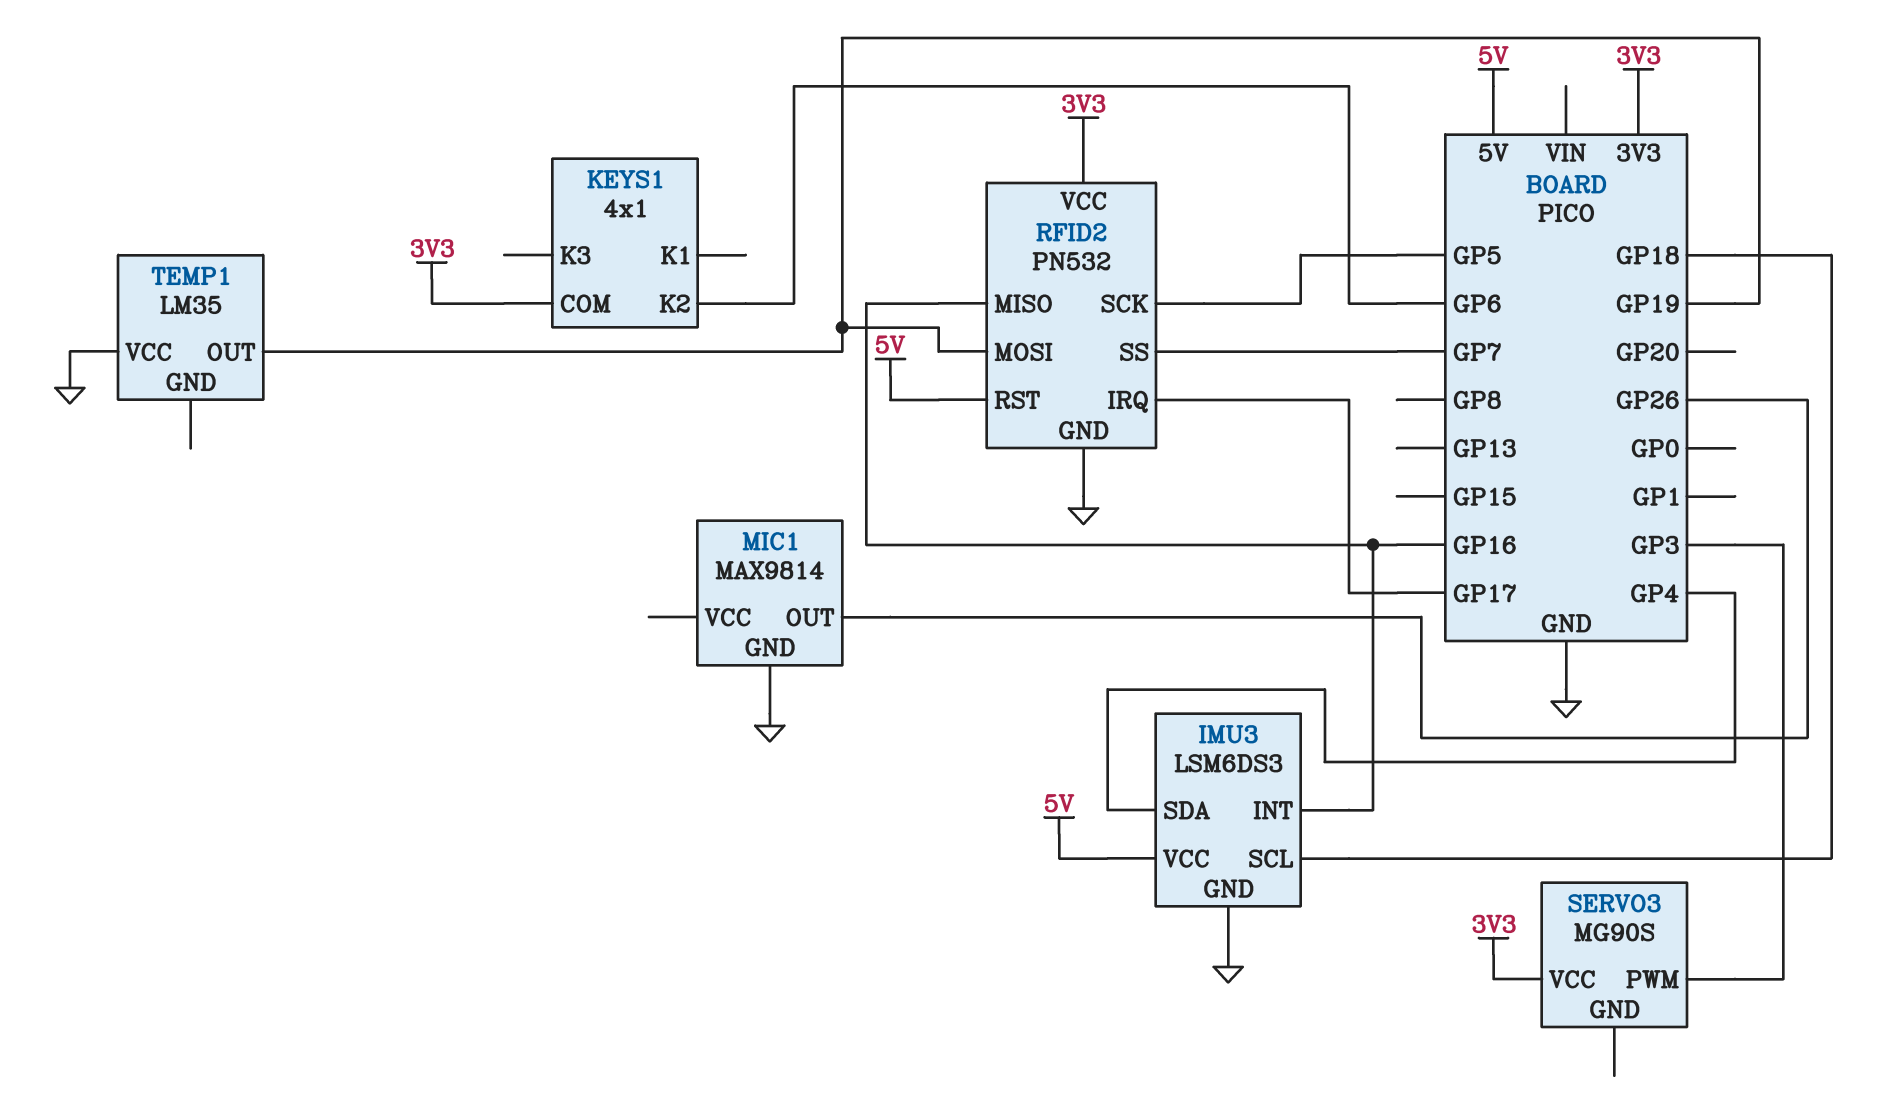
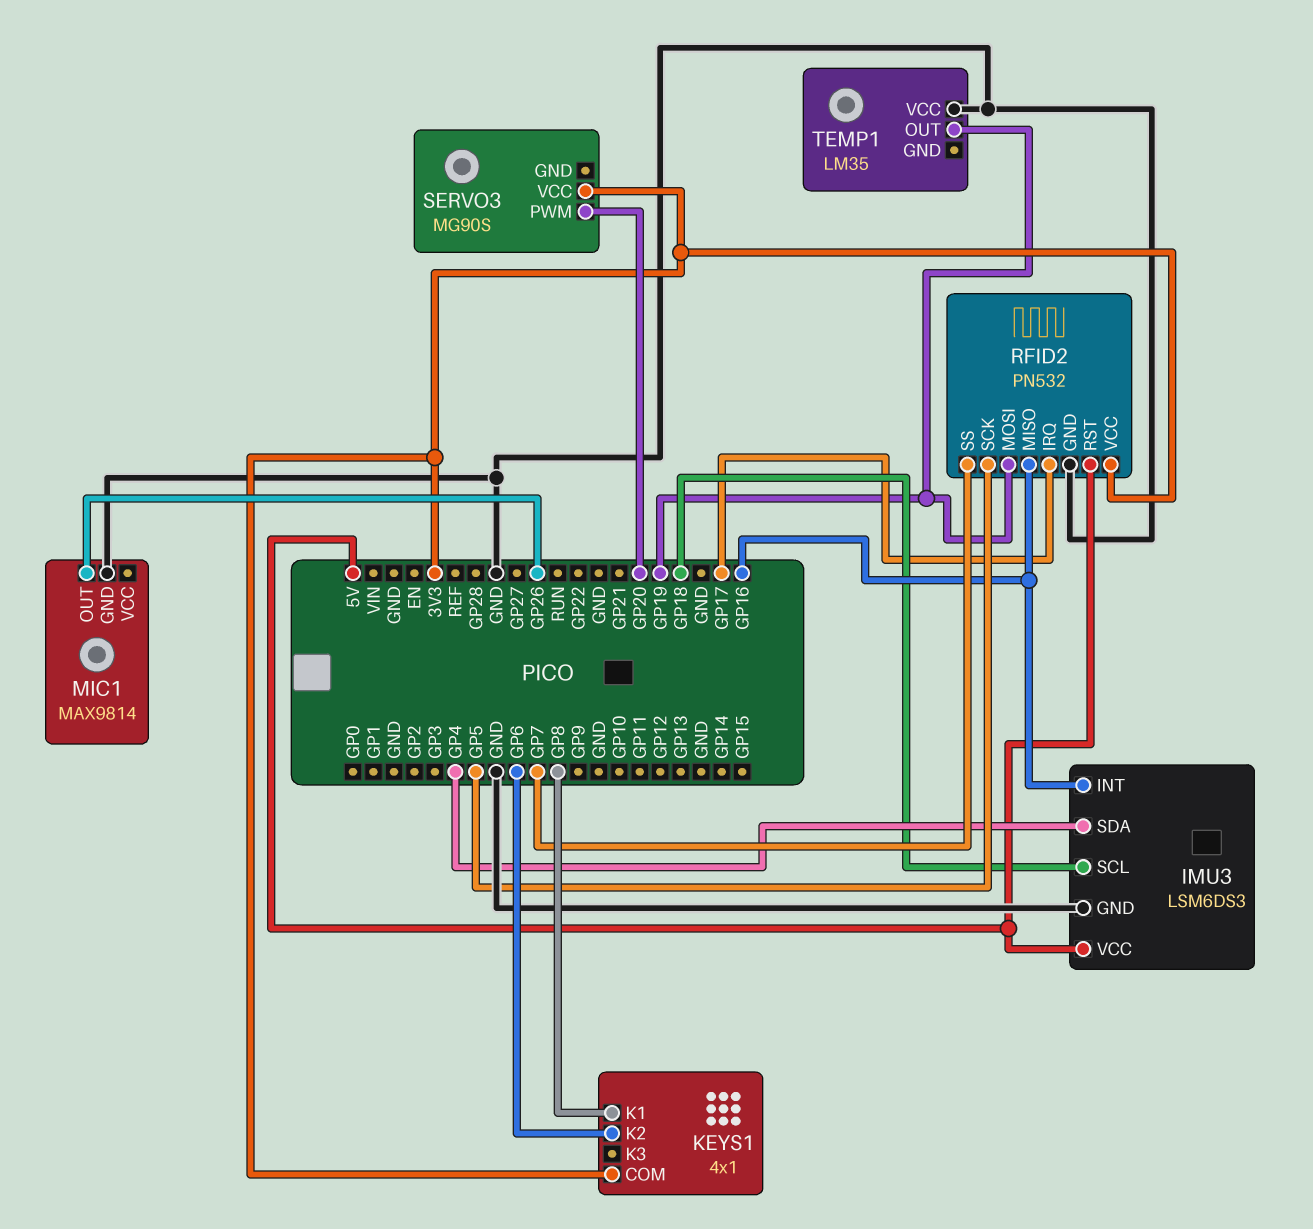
KEYS1 pin K1: none -> GP8
SERVO3 pin PWM: GP3 -> GP20

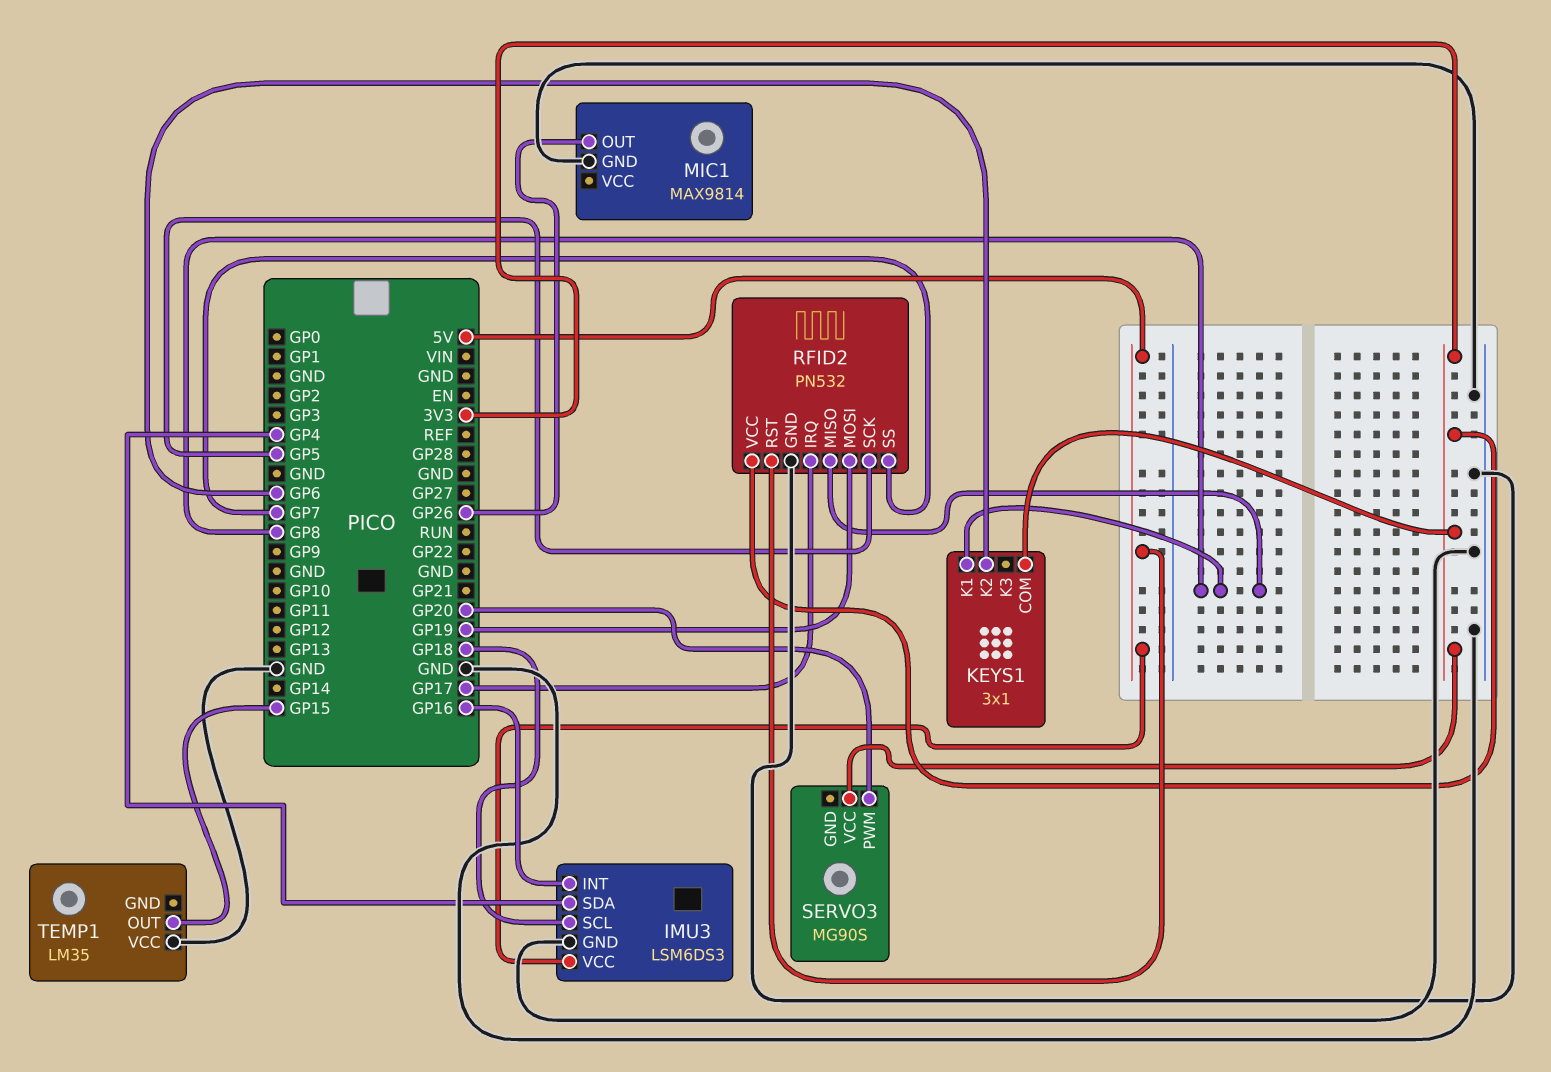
KEYS1: 4x1 -> 3x1
RFID2 pin MISO: GP16 -> GP8
TEMP1 pin OUT: GP19 -> GP15

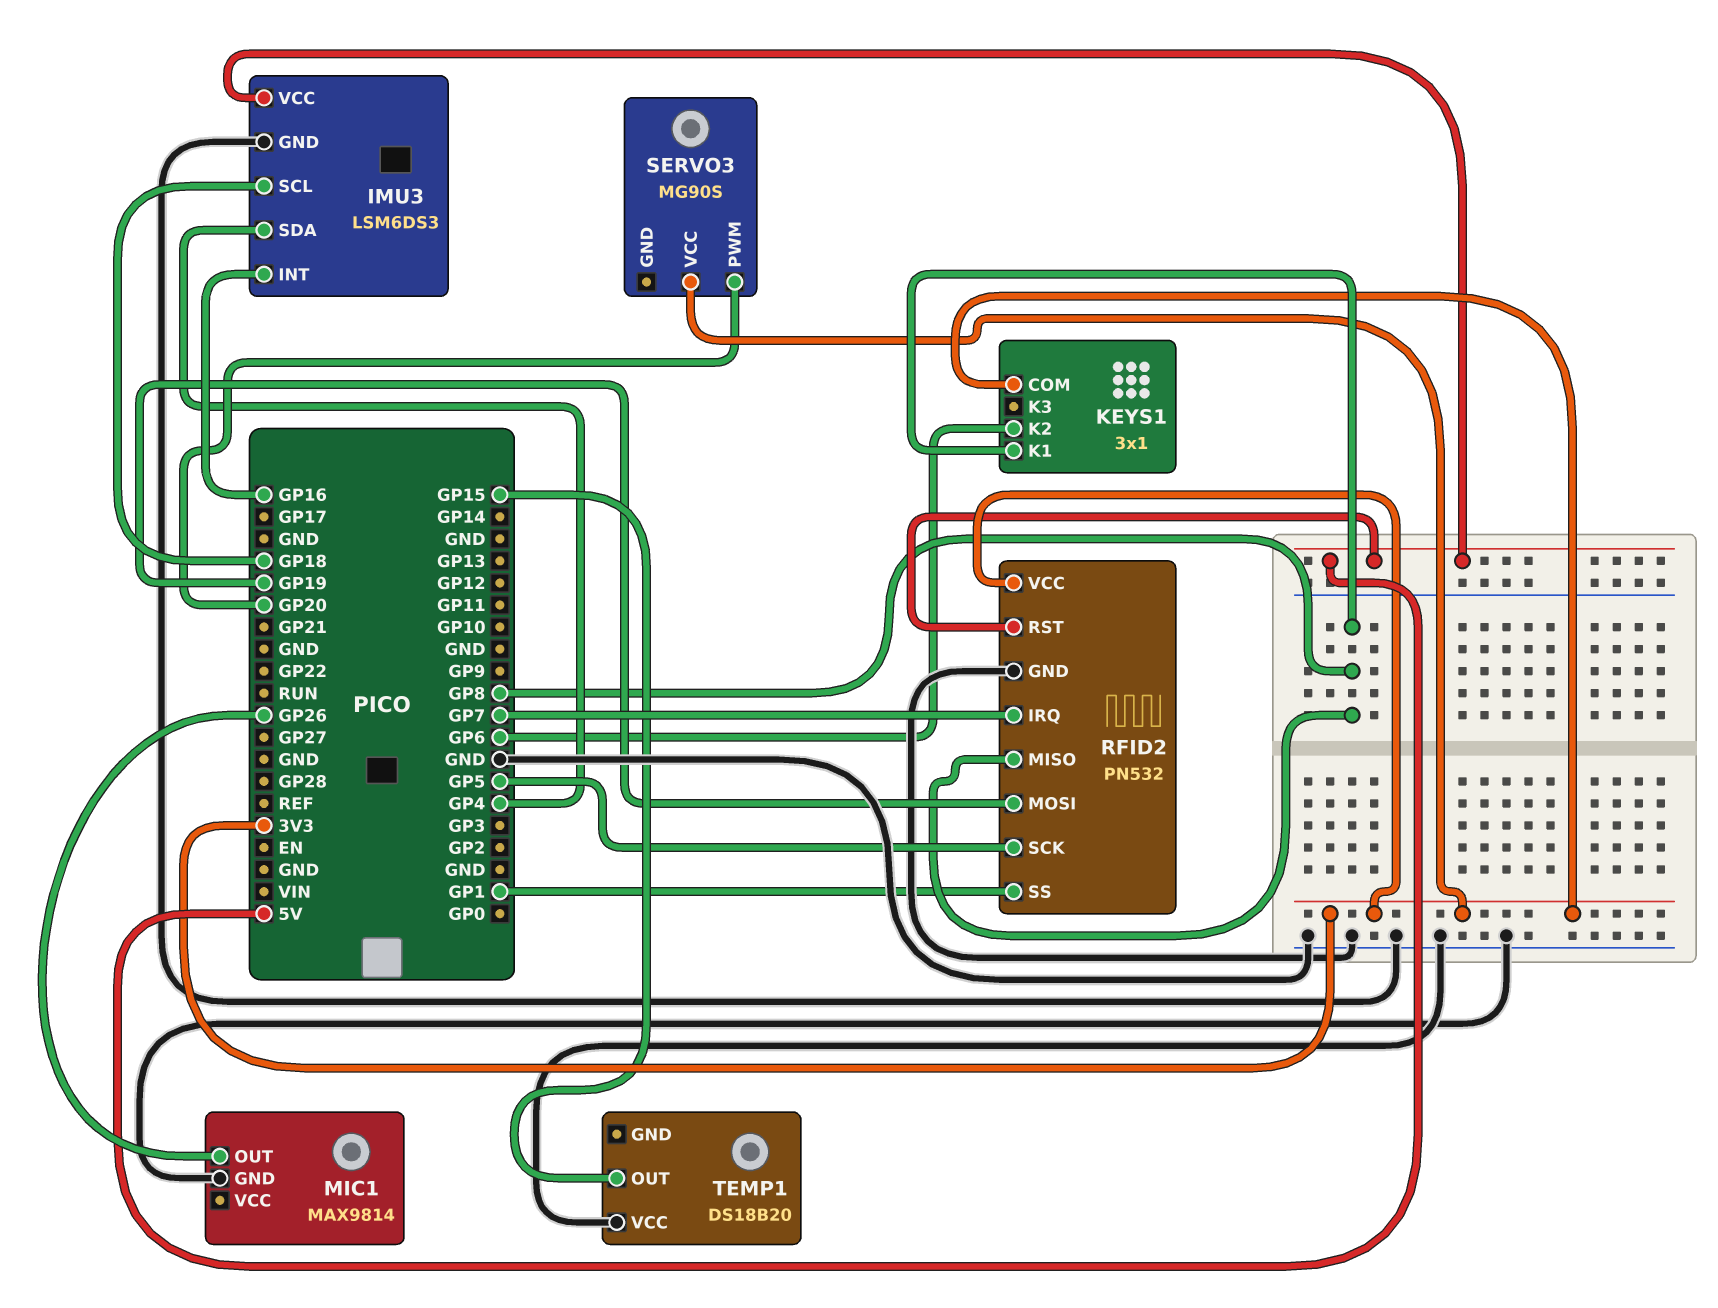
RFID2 pin IRQ: GP17 -> GP7
RFID2 pin SS: GP7 -> GP1
TEMP1: LM35 -> DS18B20

